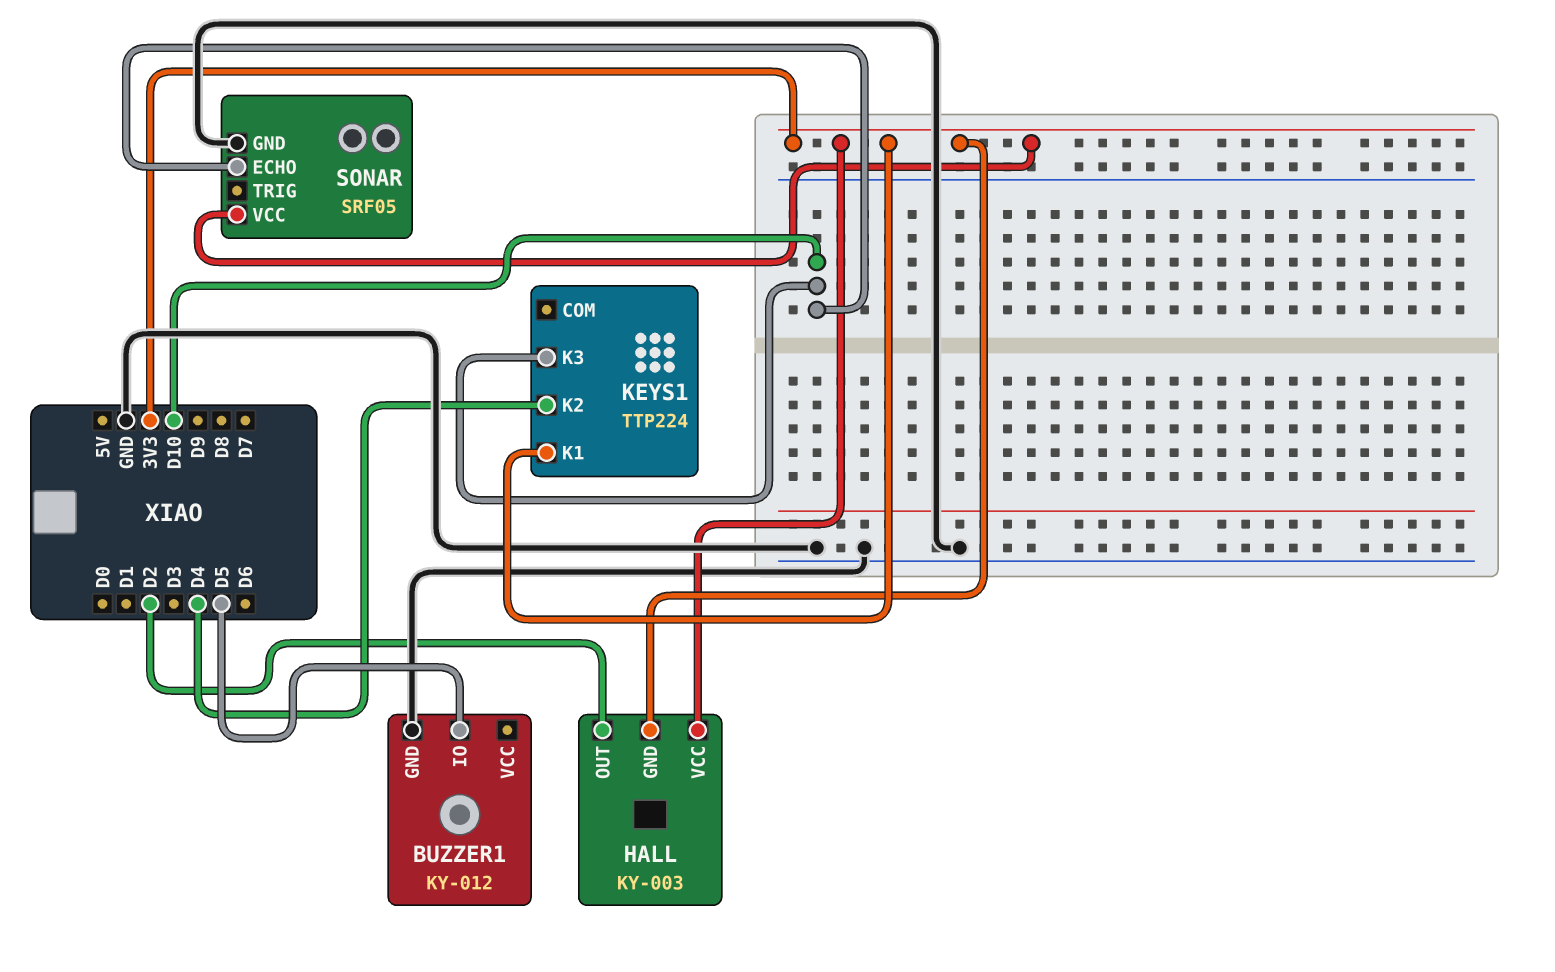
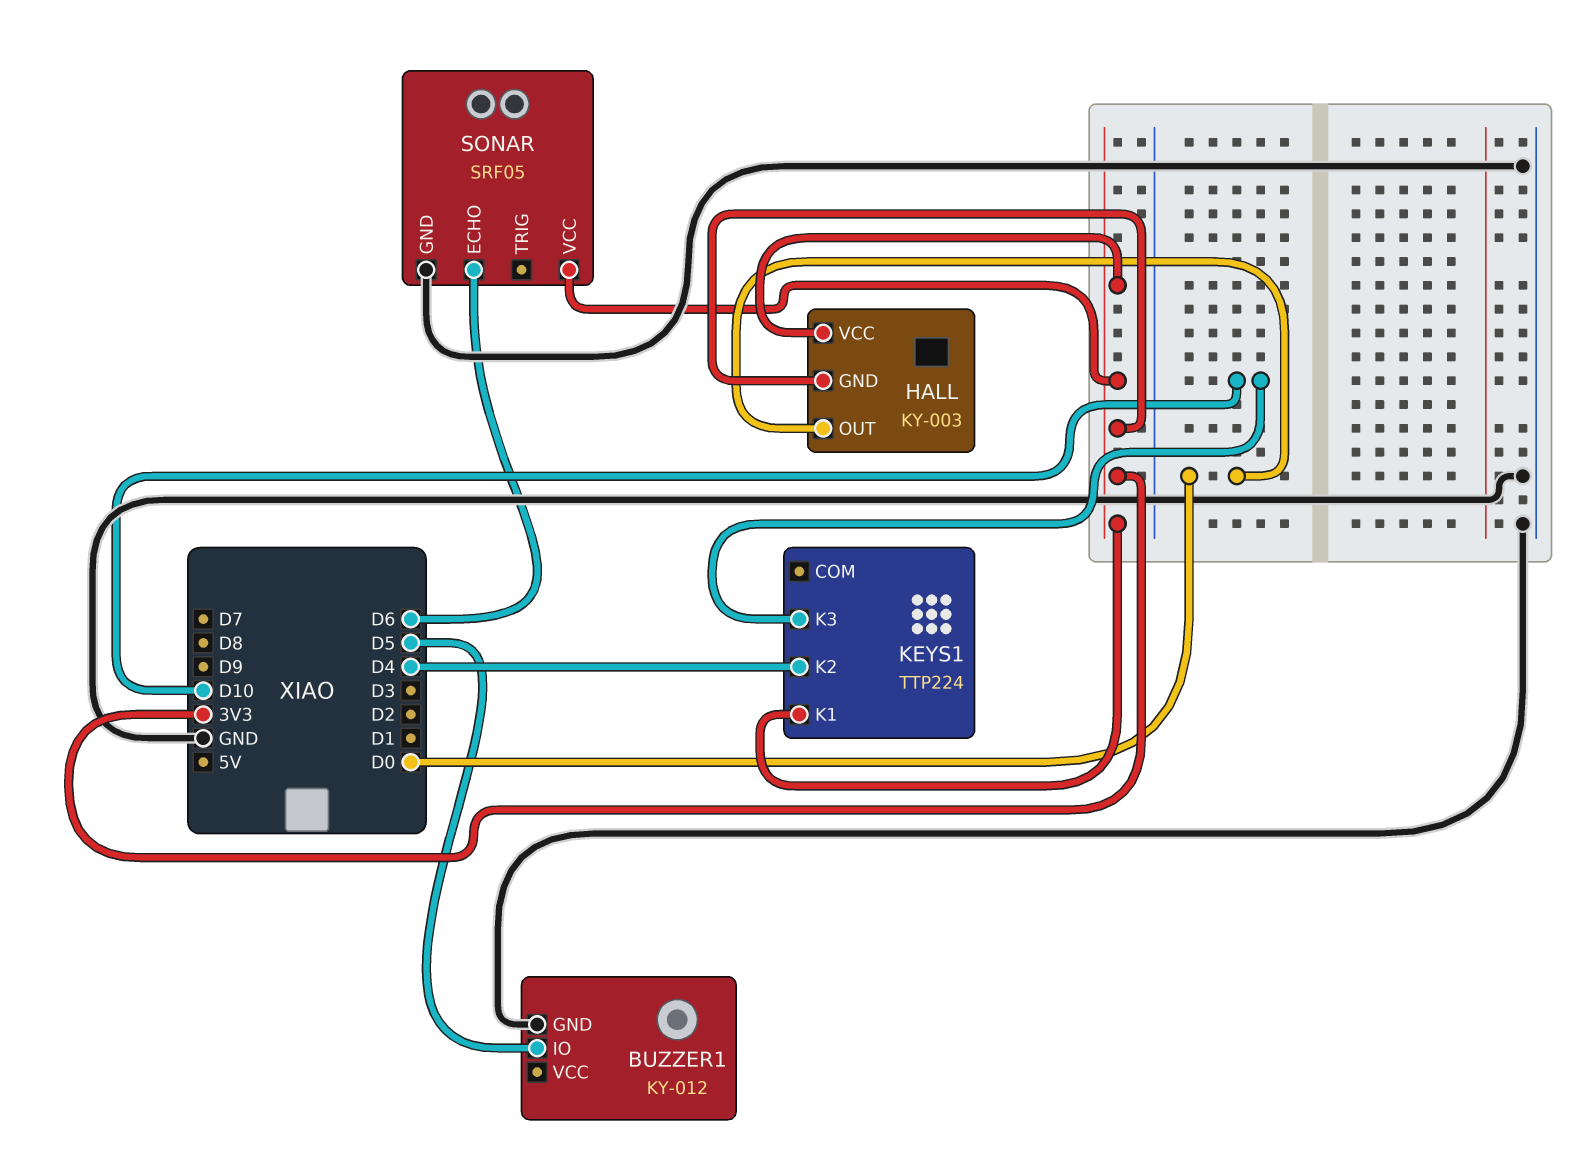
HALL pin OUT: D2 -> D0
SONAR pin ECHO: D10 -> D6

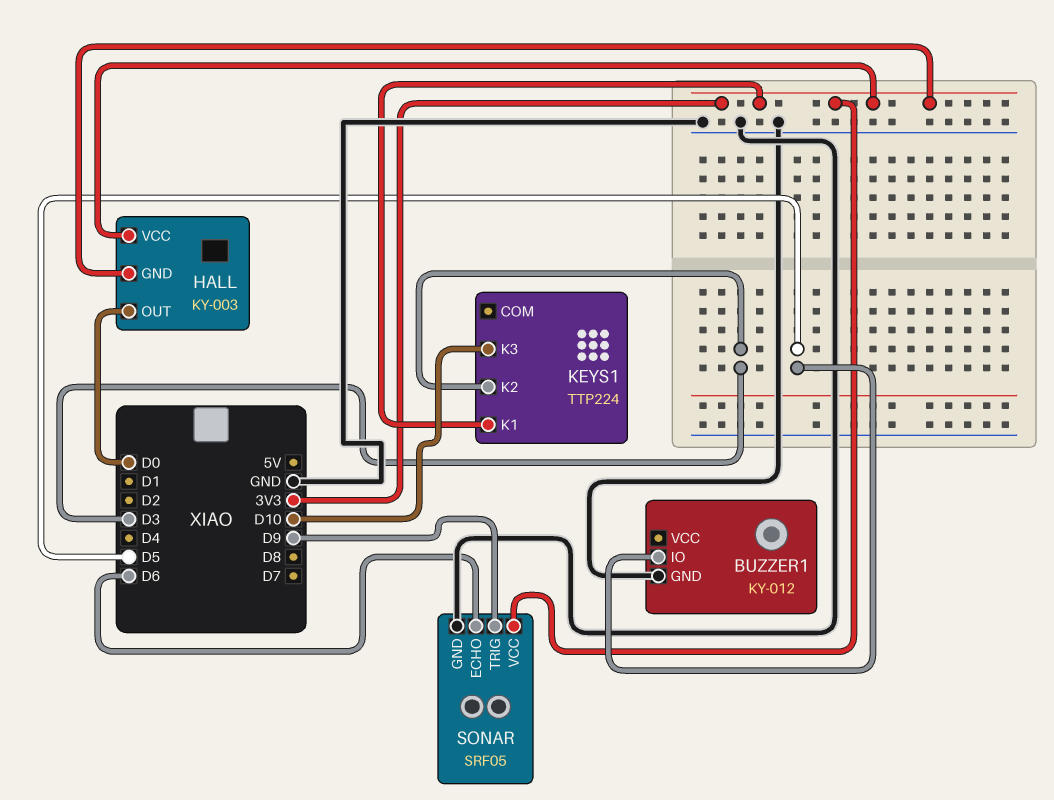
KEYS1 pin K2: D4 -> D3
SONAR pin TRIG: none -> D9

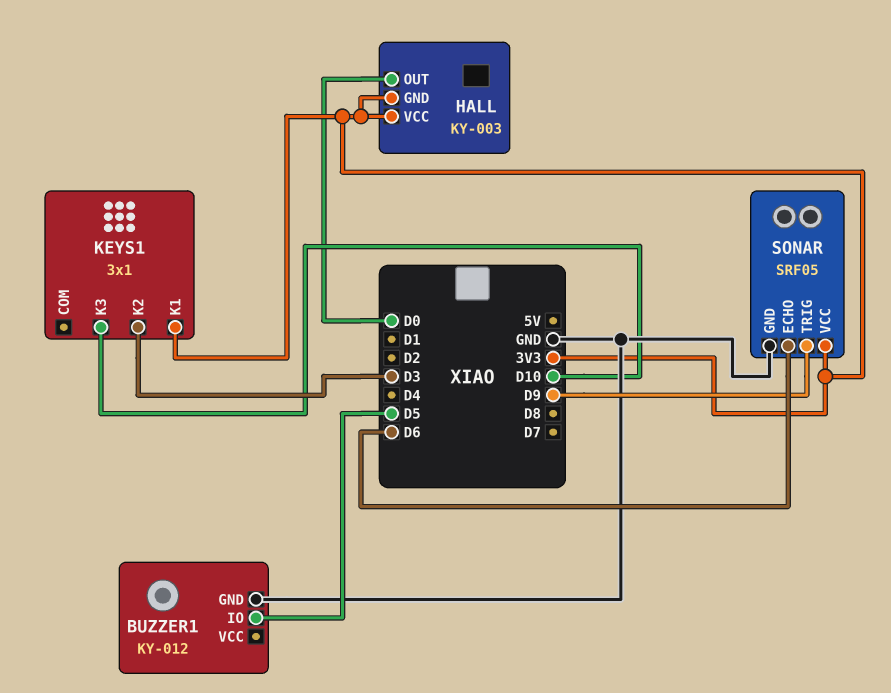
KEYS1: TTP224 -> 3x1

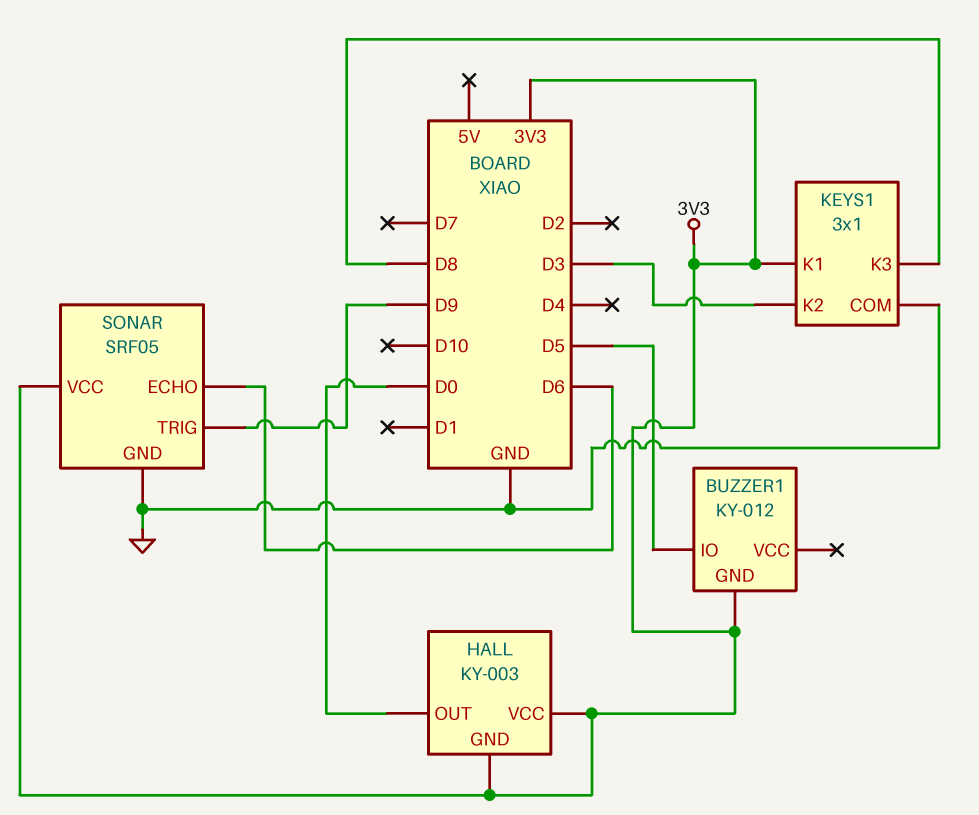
BUZZER1 pin GND: GND -> 3V3
KEYS1 pin COM: none -> GND
KEYS1 pin K3: D10 -> D8

